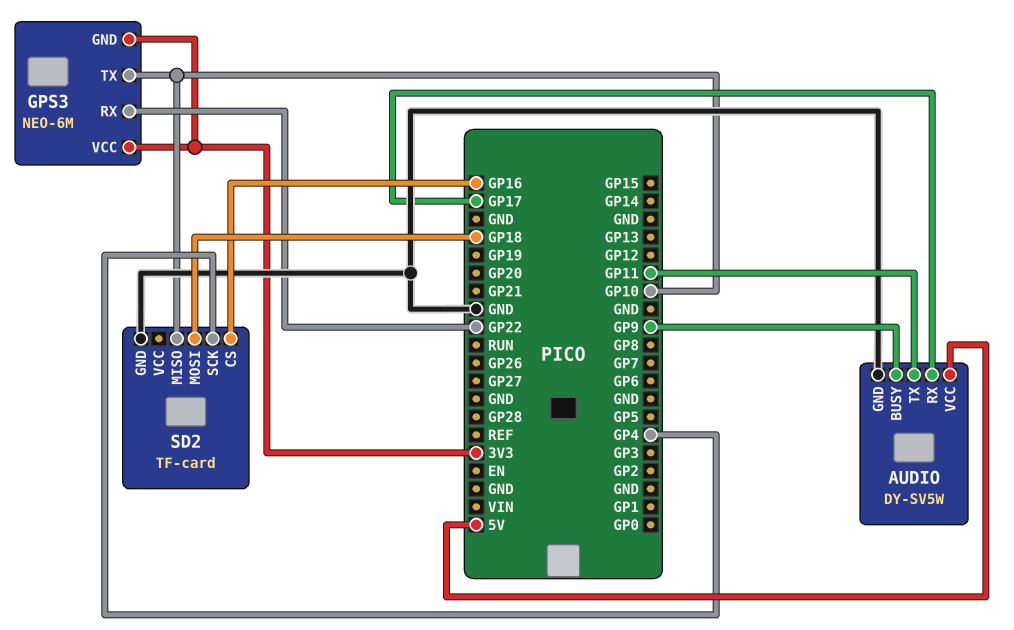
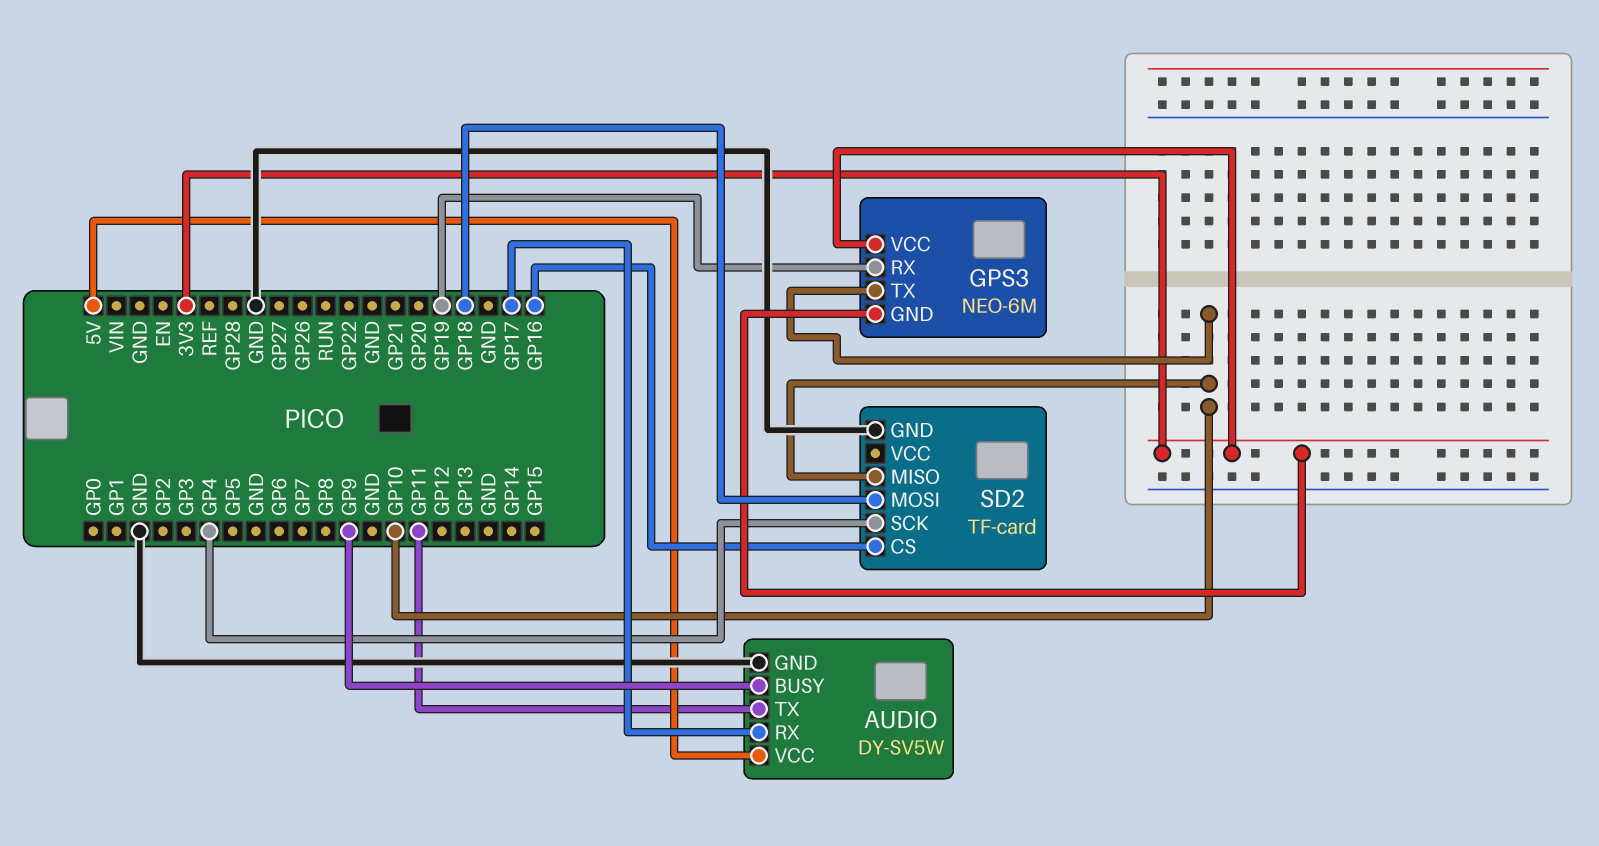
GPS3 pin RX: GP22 -> GP19

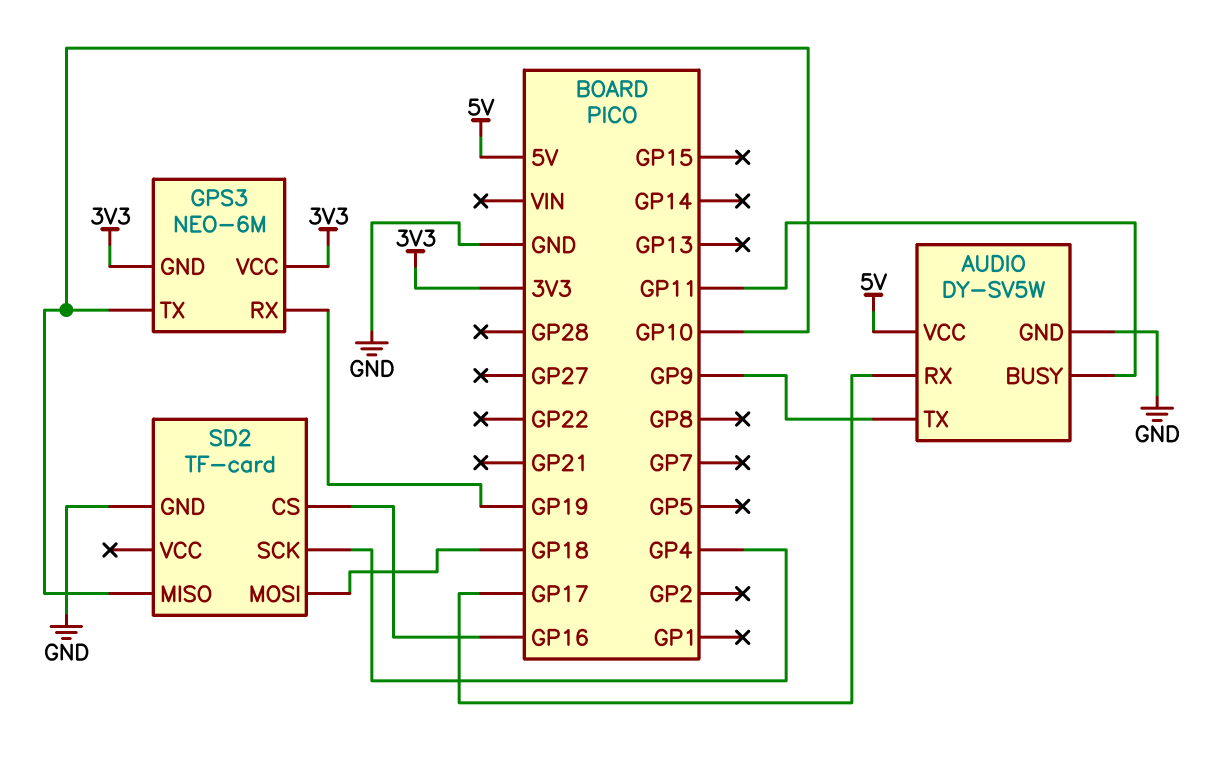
AUDIO pin BUSY: GP9 -> GP11
AUDIO pin TX: GP11 -> GP9

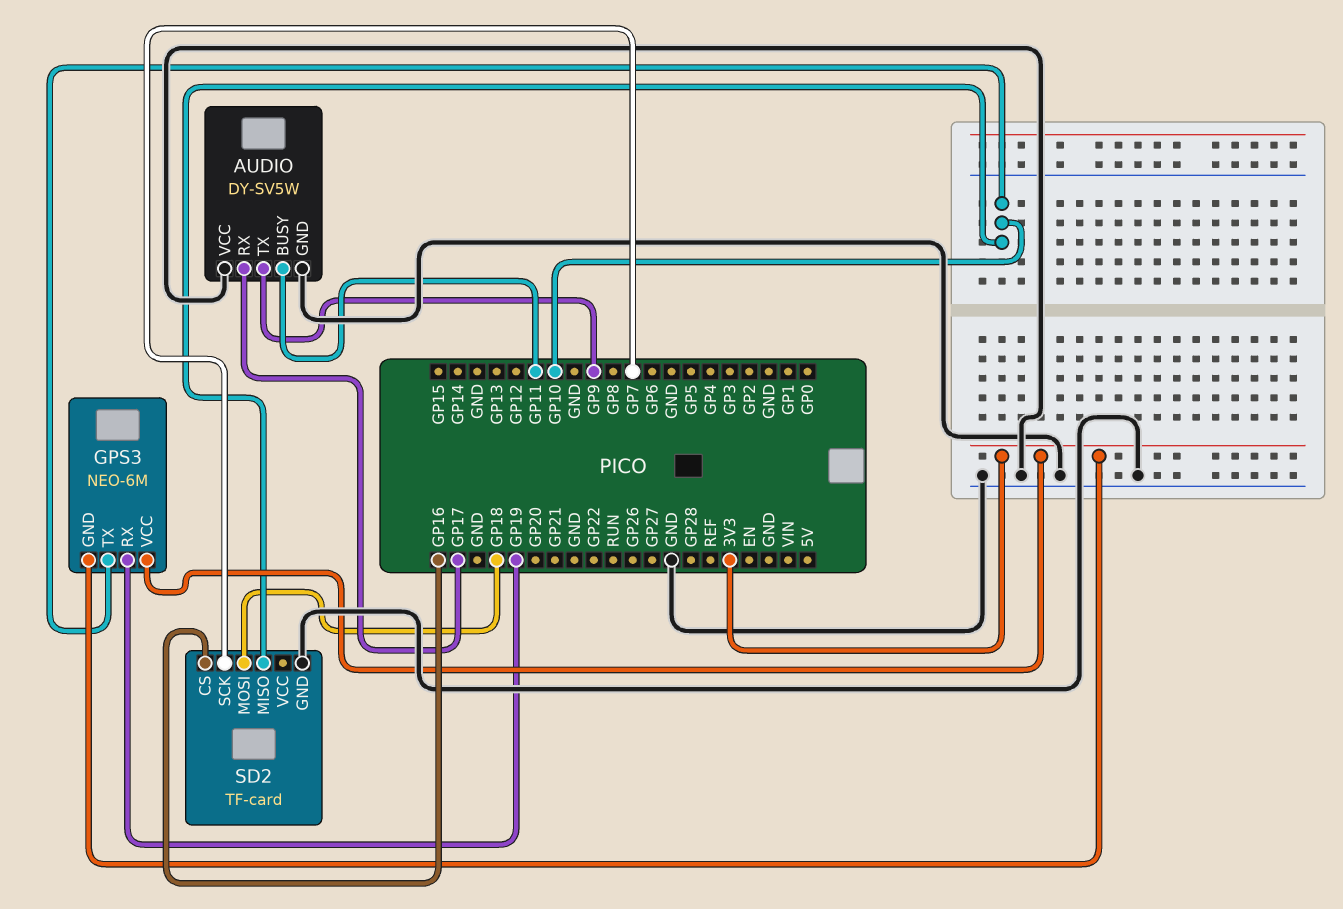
AUDIO pin VCC: 5V -> GND
SD2 pin SCK: GP4 -> GP7

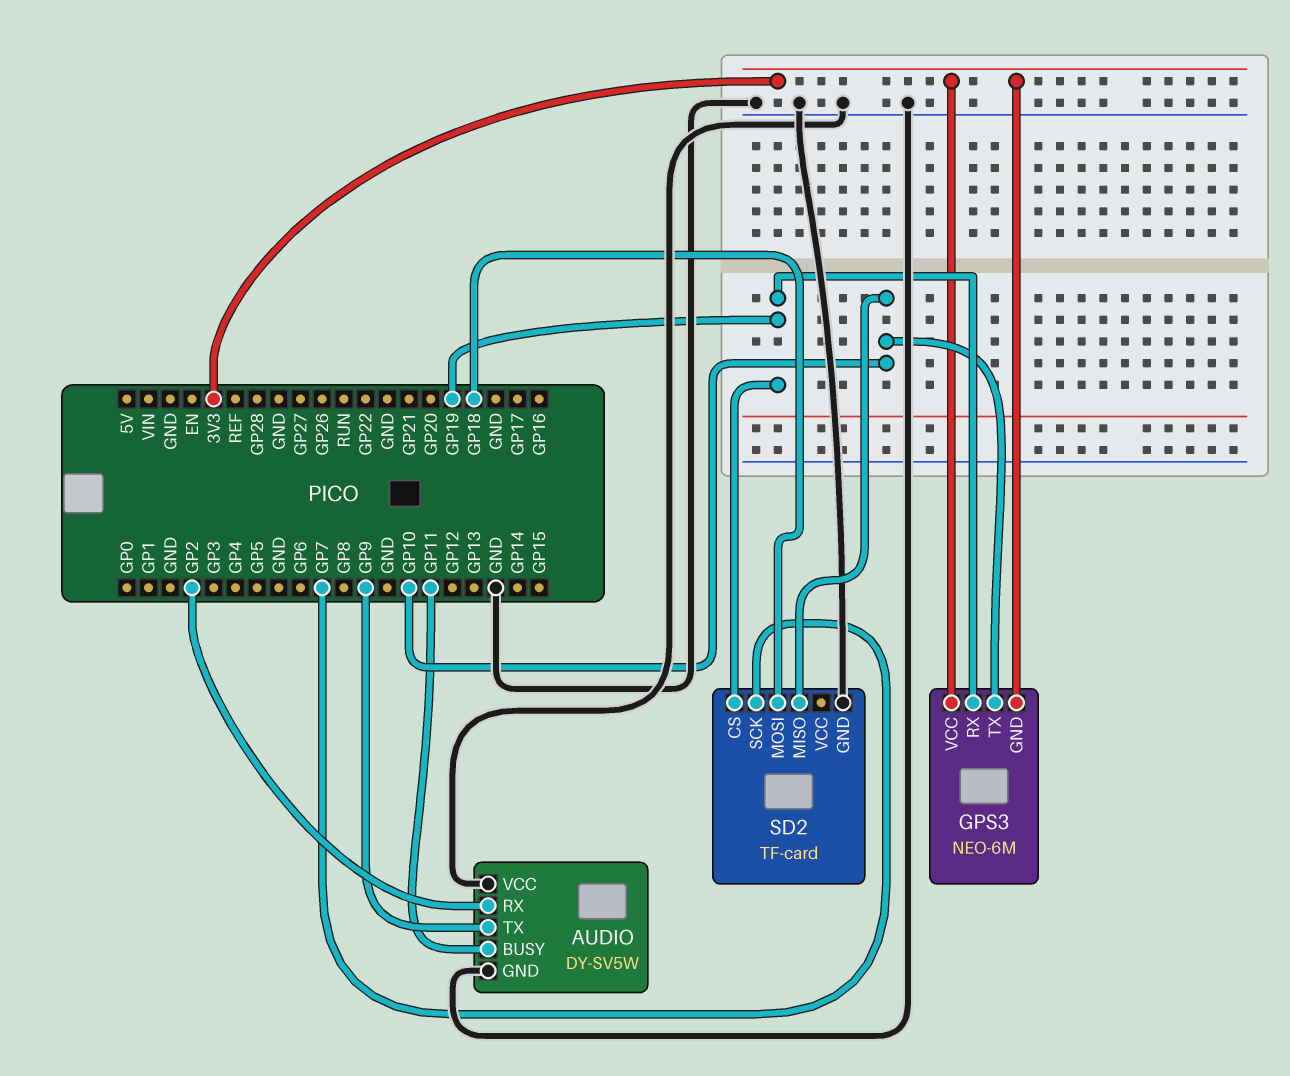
AUDIO pin RX: GP17 -> GP2
SD2 pin CS: GP16 -> GP19

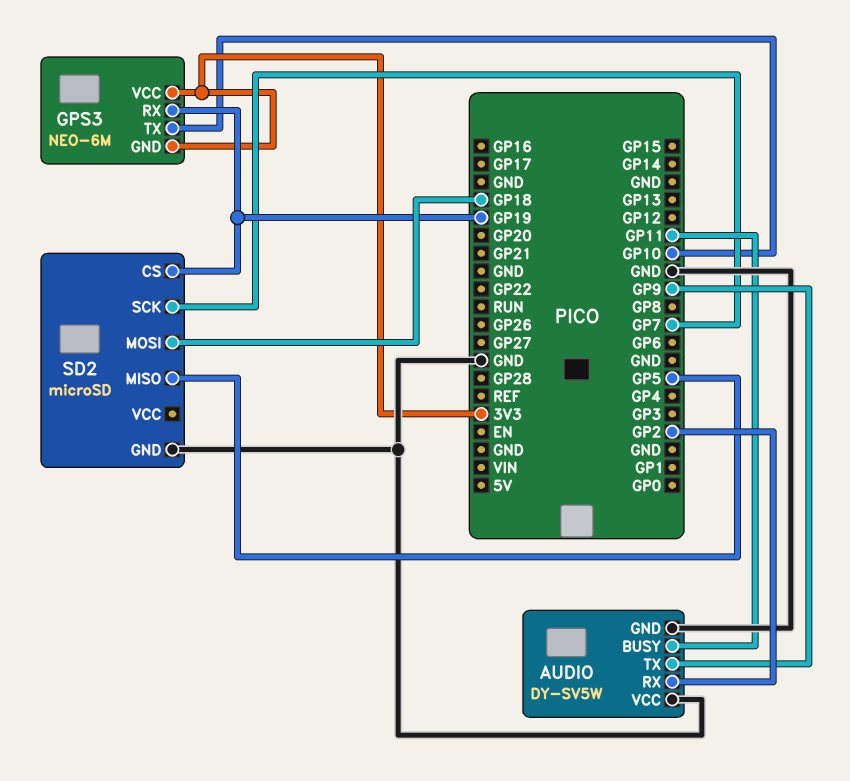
SD2: TF-card -> microSD
SD2 pin MISO: GP10 -> GP5

